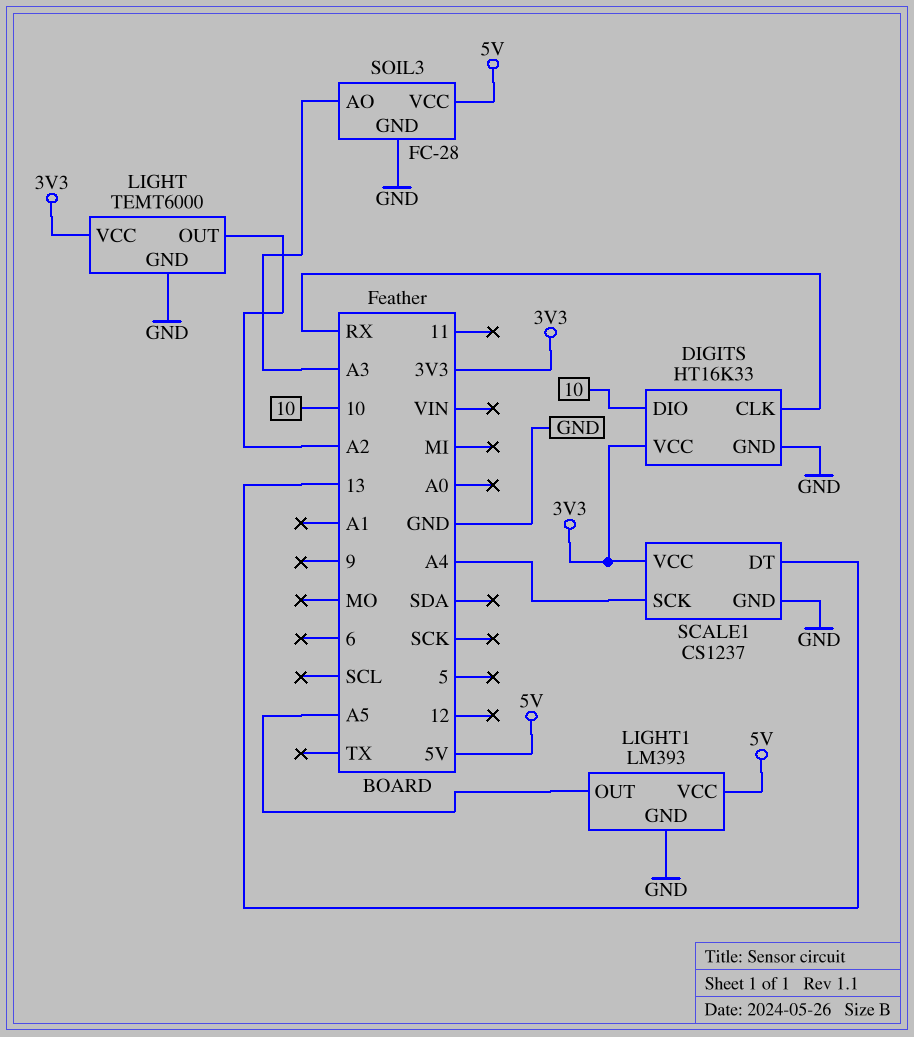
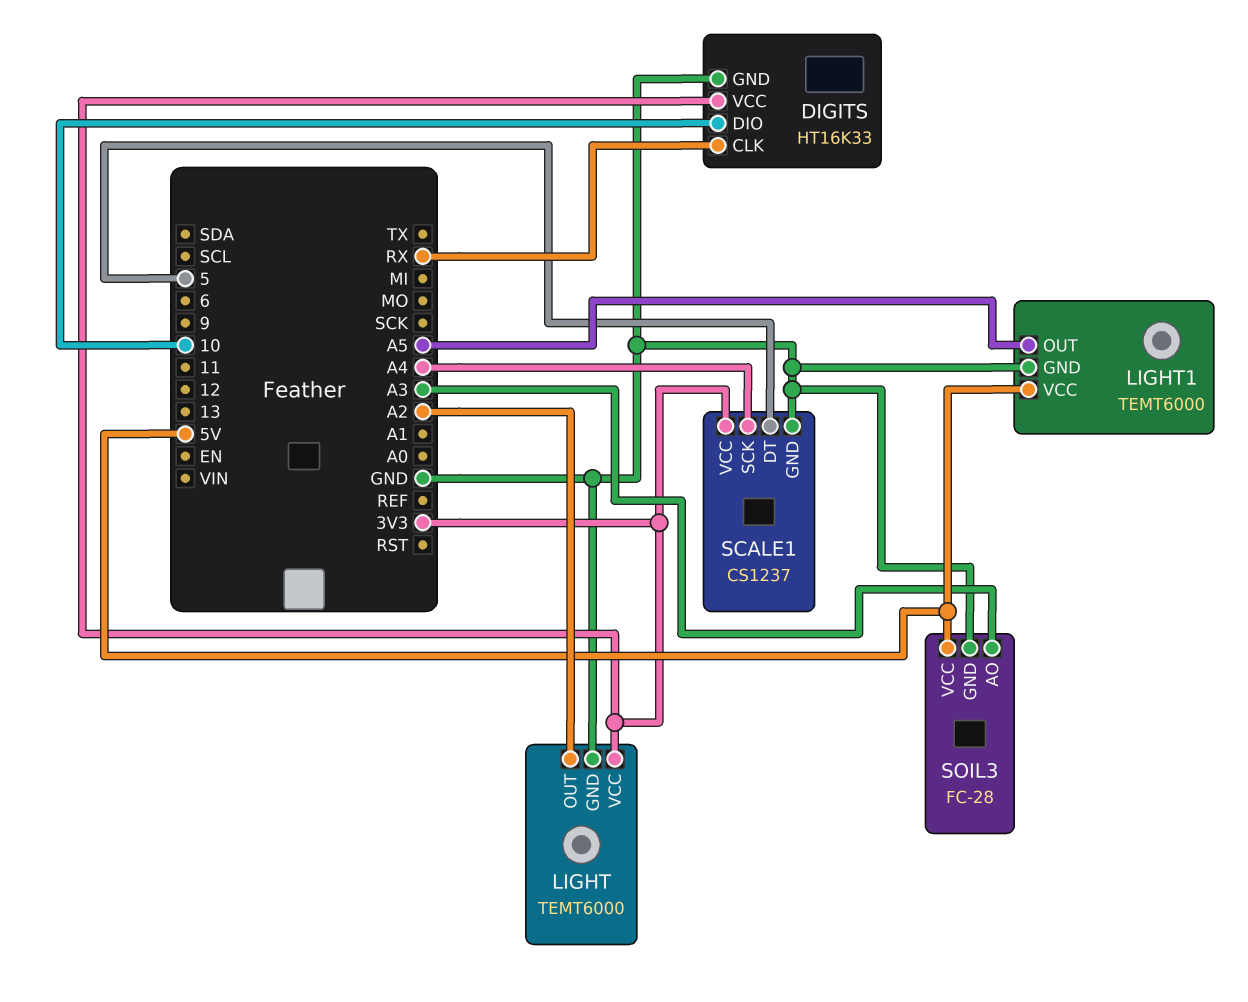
LIGHT1: LM393 -> TEMT6000
SCALE1 pin DT: 13 -> 5

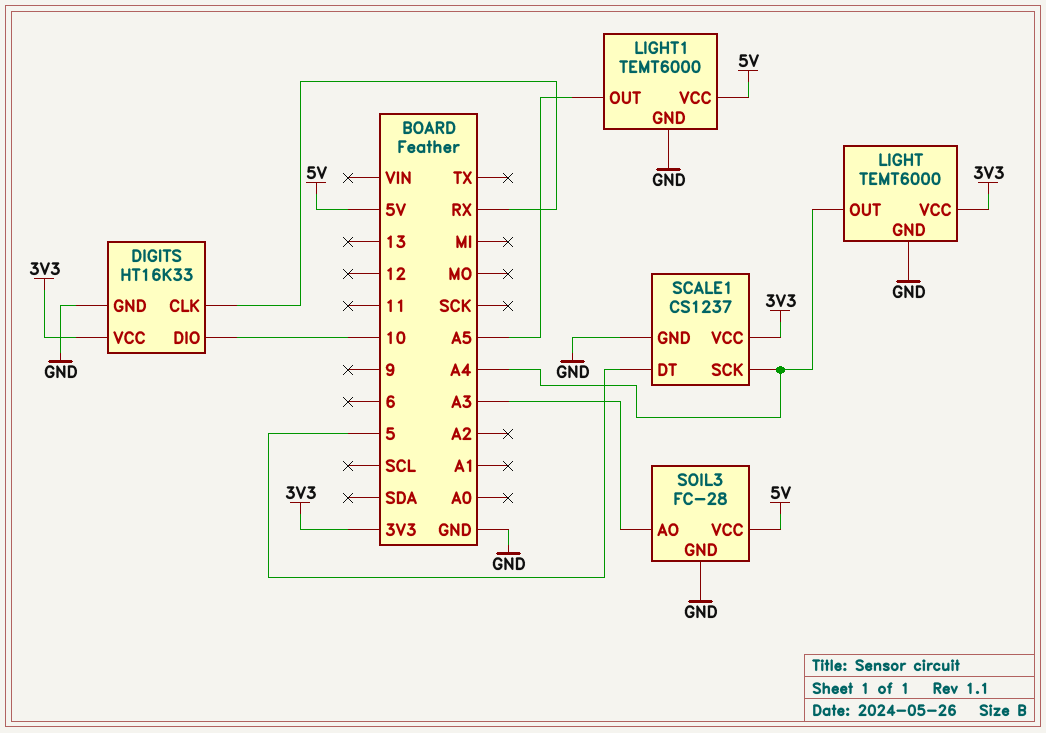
LIGHT pin OUT: A2 -> A4

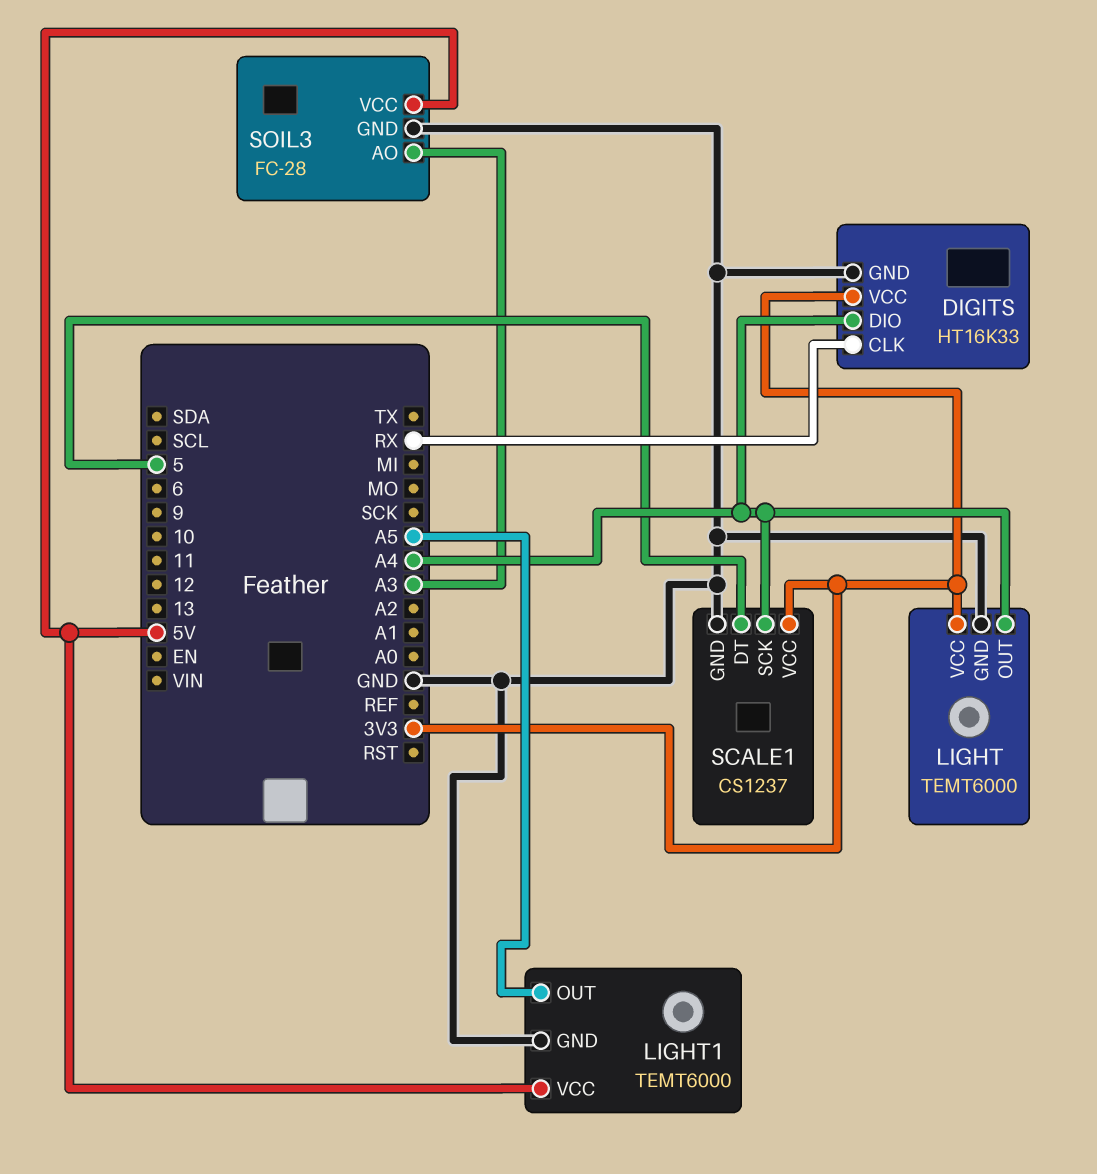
DIGITS pin DIO: 10 -> A4

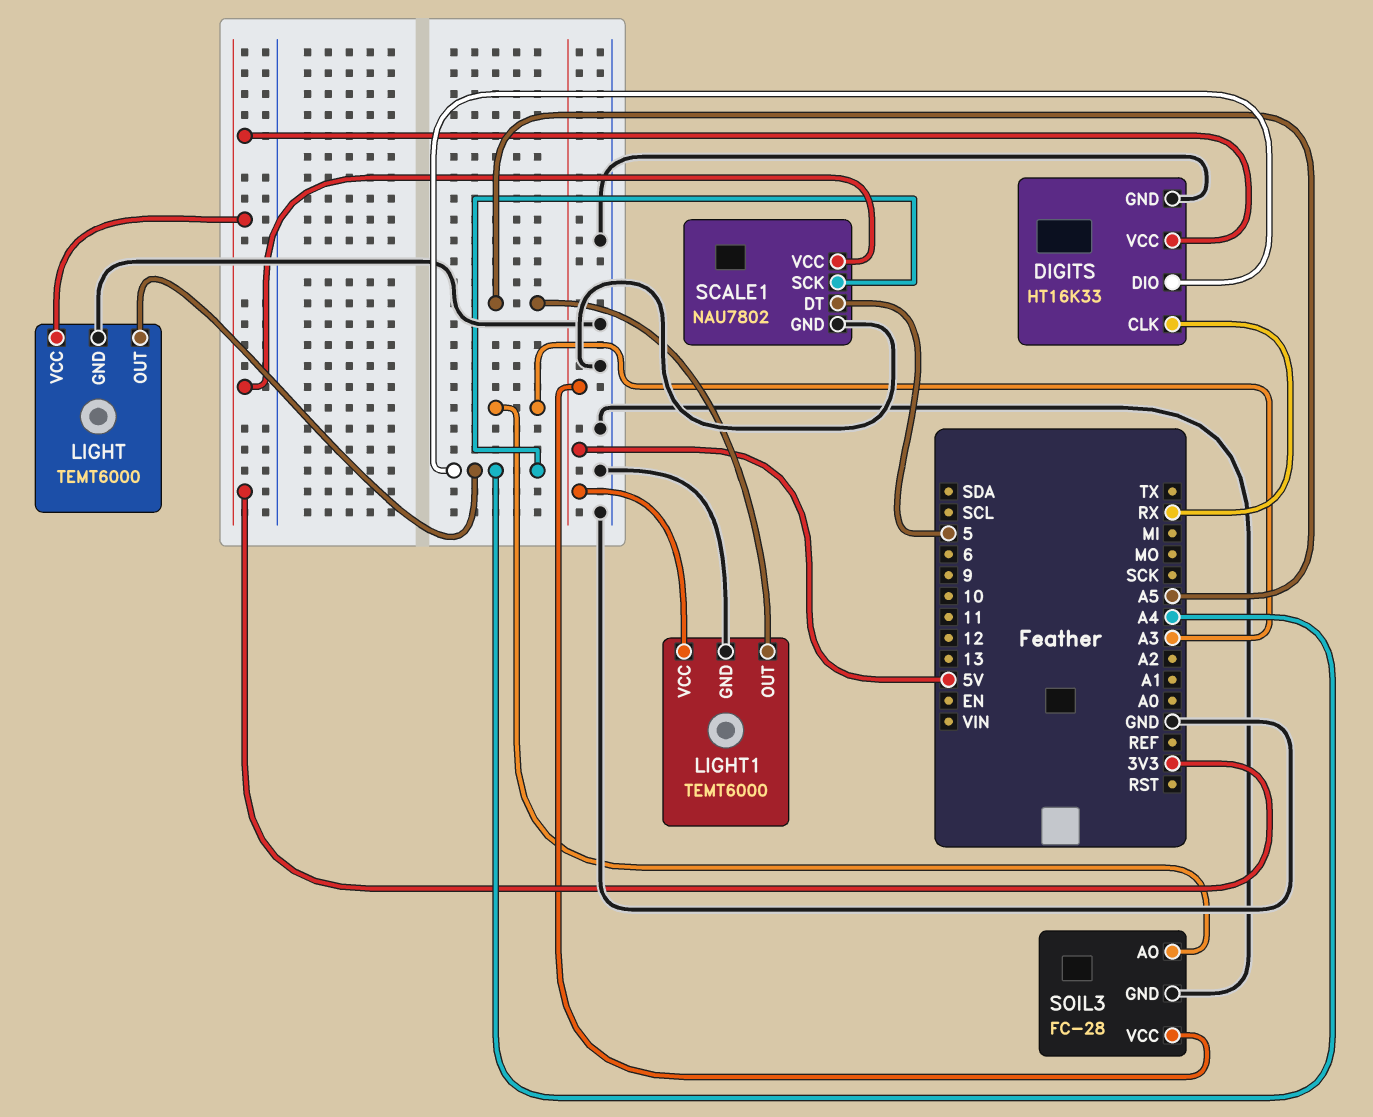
SCALE1: CS1237 -> NAU7802

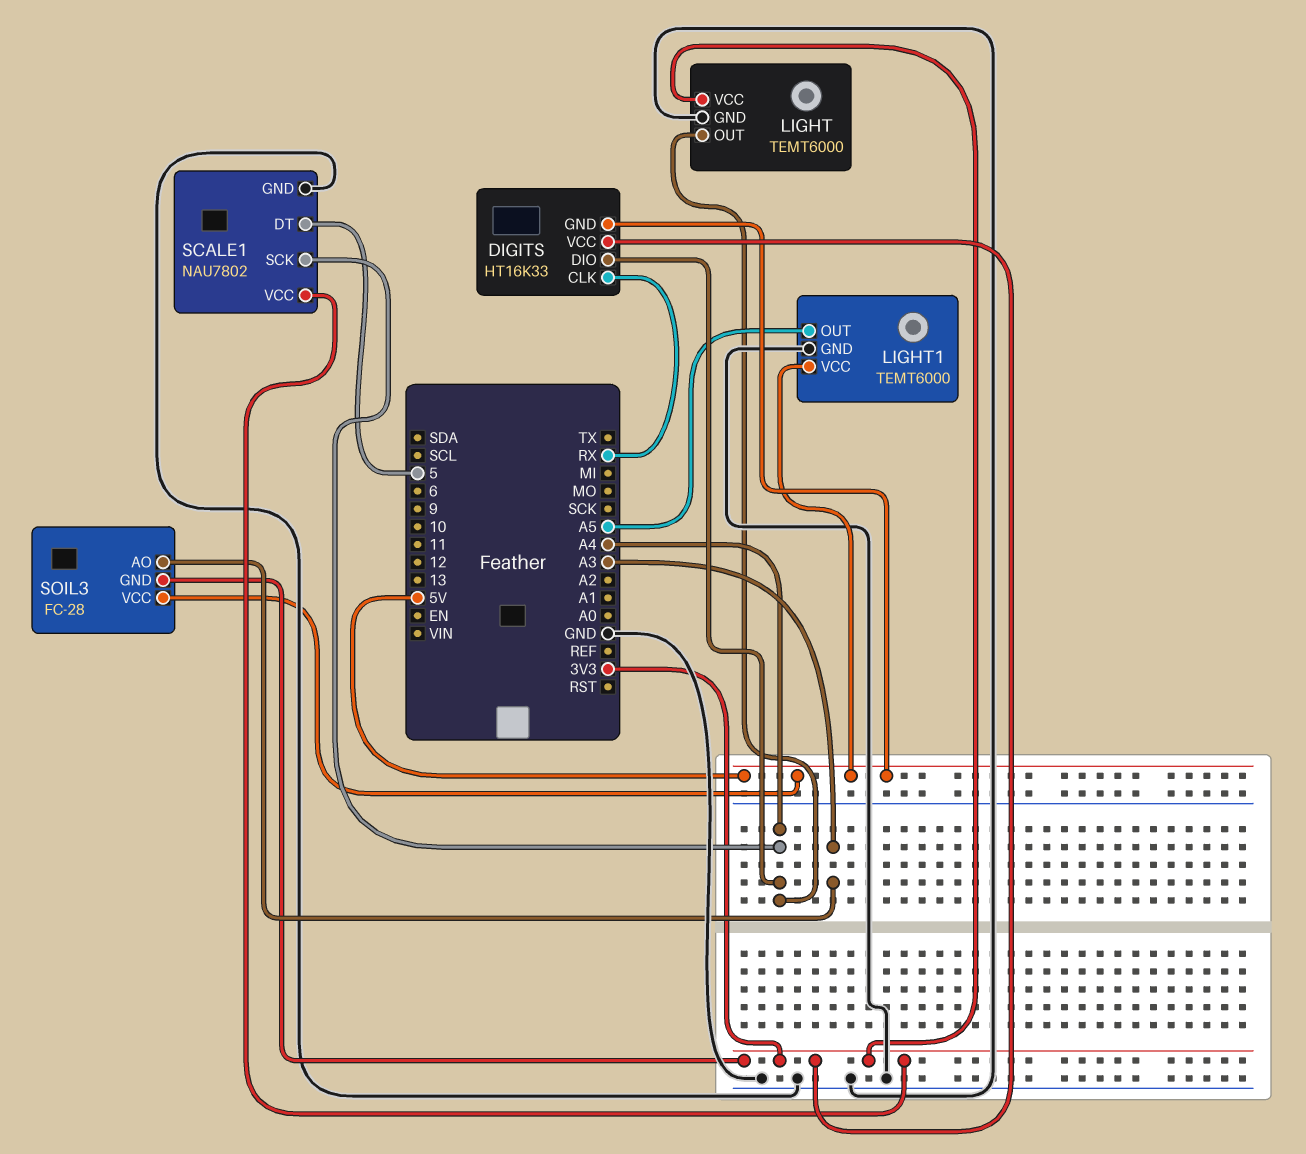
DIGITS pin GND: GND -> 5V
SOIL3 pin GND: GND -> 3V3

